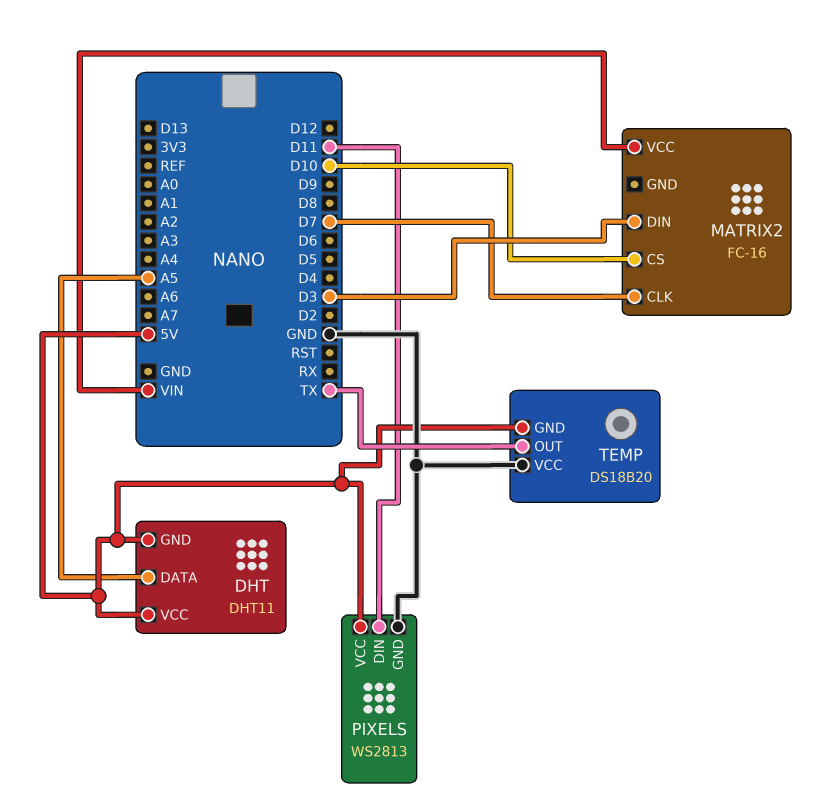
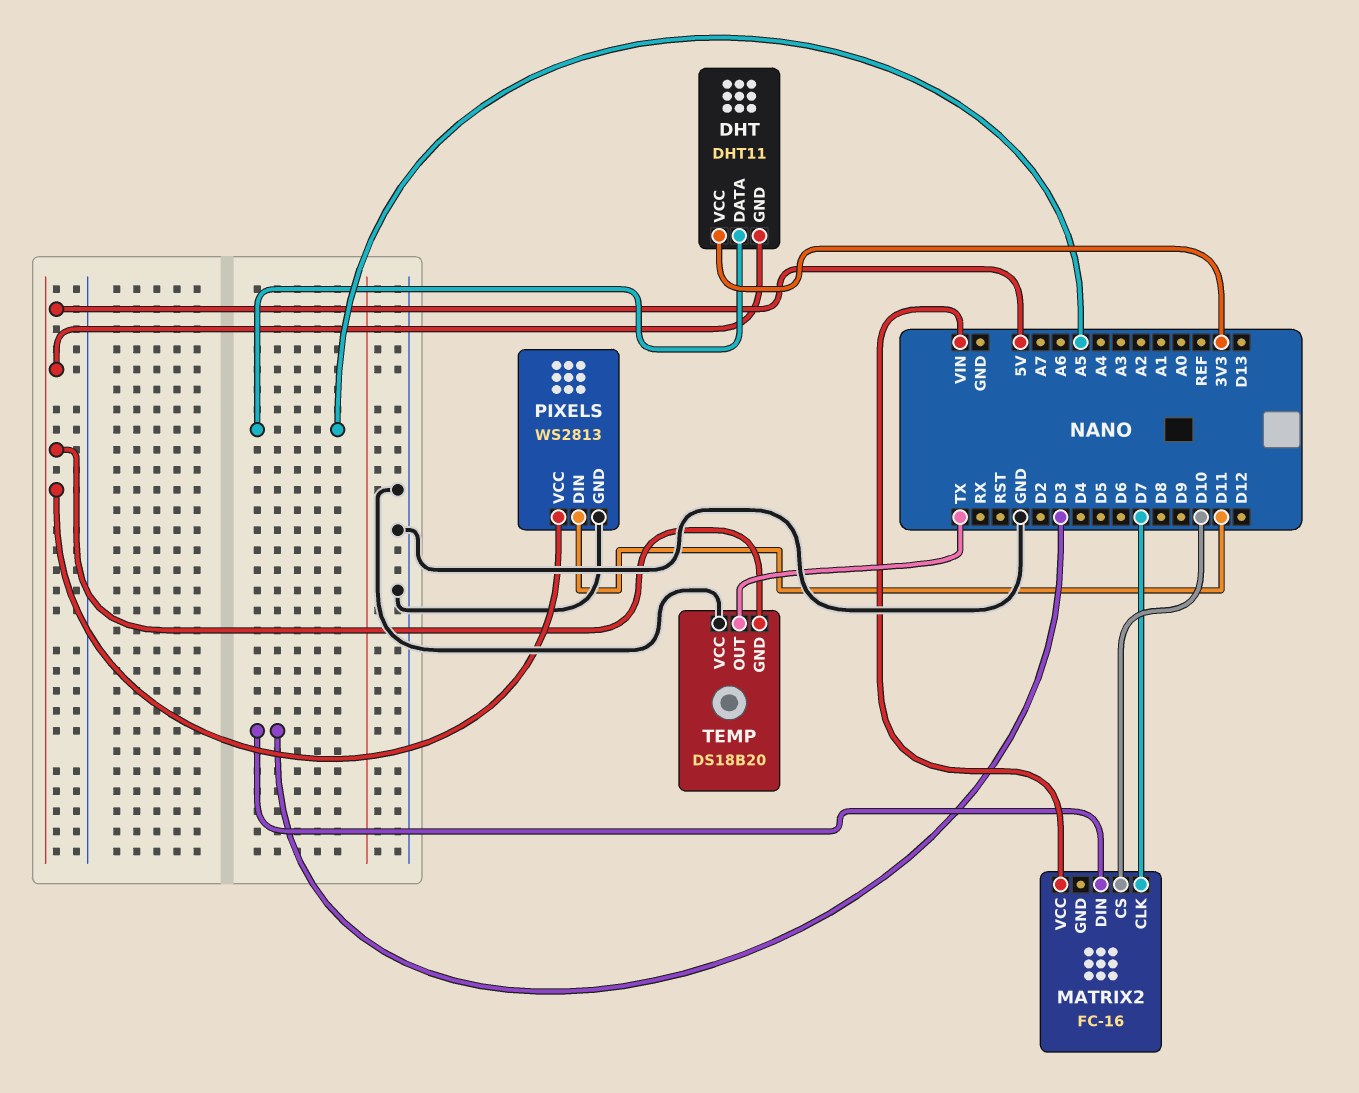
DHT pin VCC: 5V -> 3V3

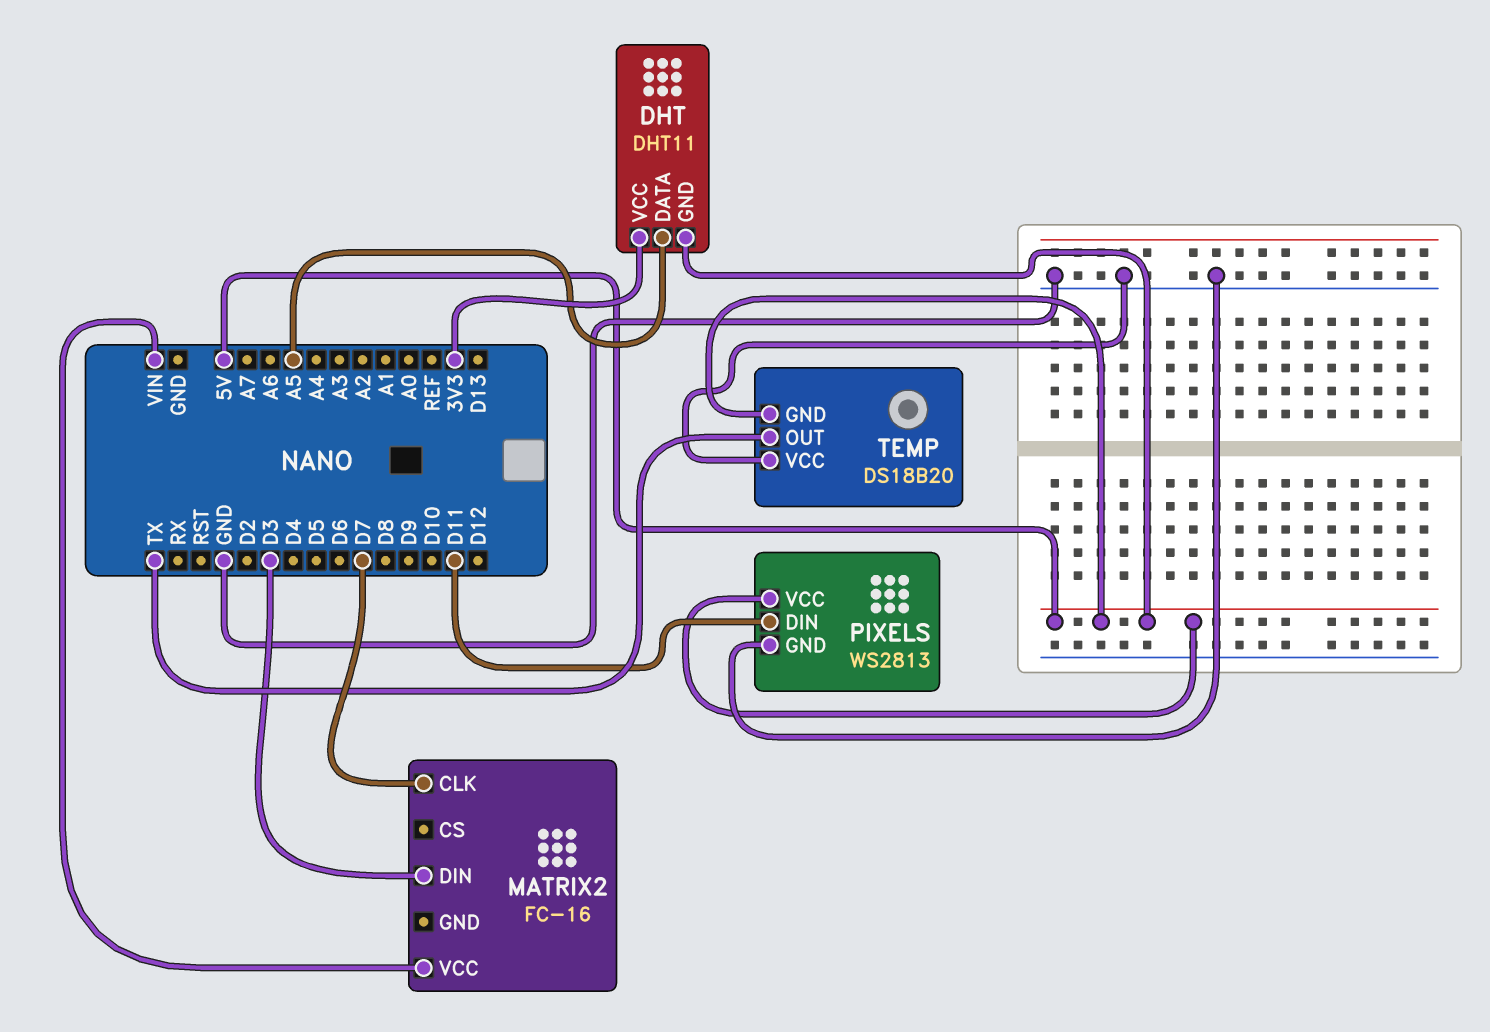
MATRIX2 pin CS: D10 -> none

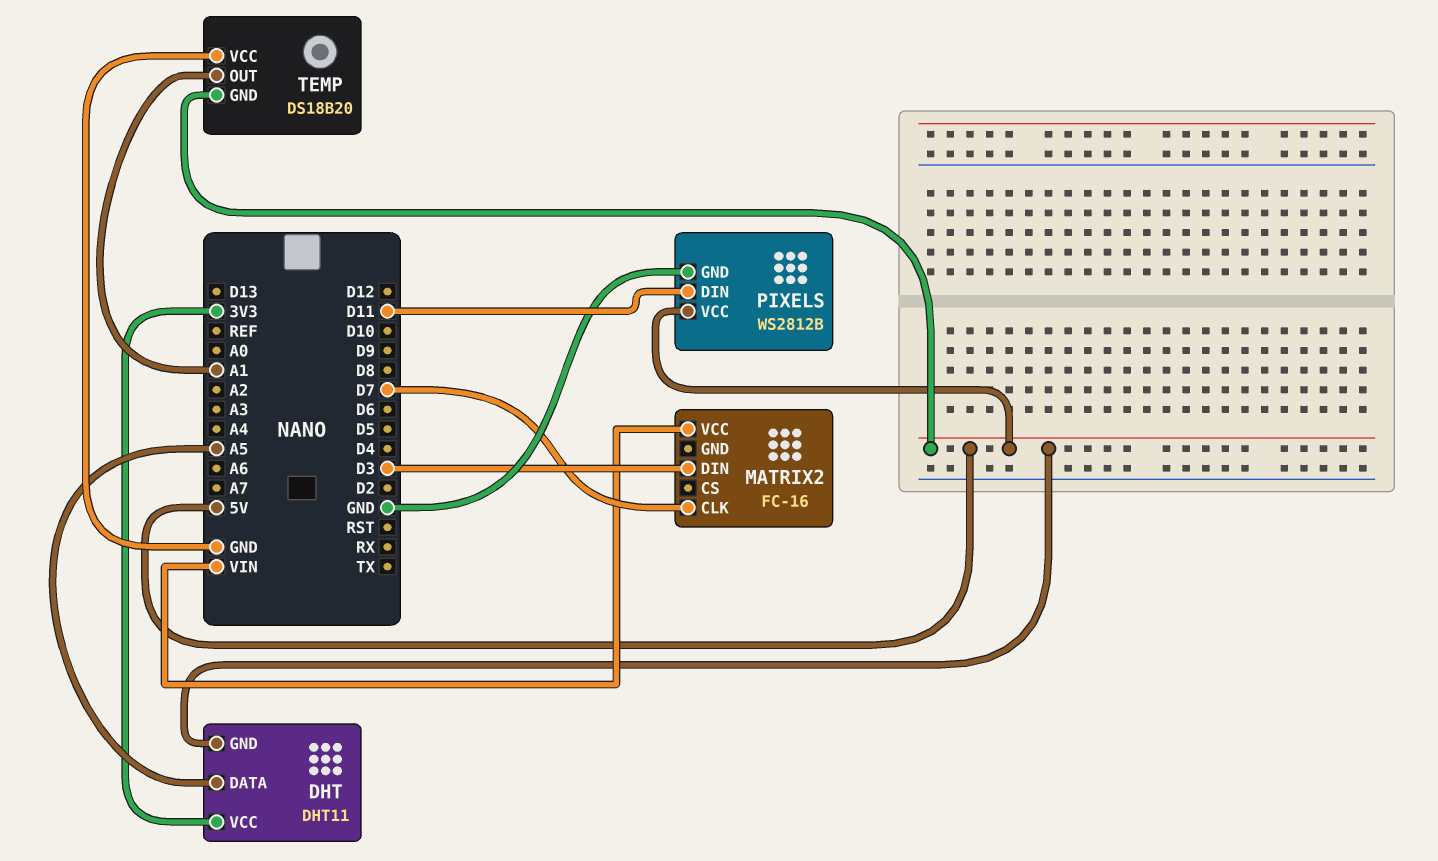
PIXELS: WS2813 -> WS2812B
TEMP pin OUT: TX -> A1

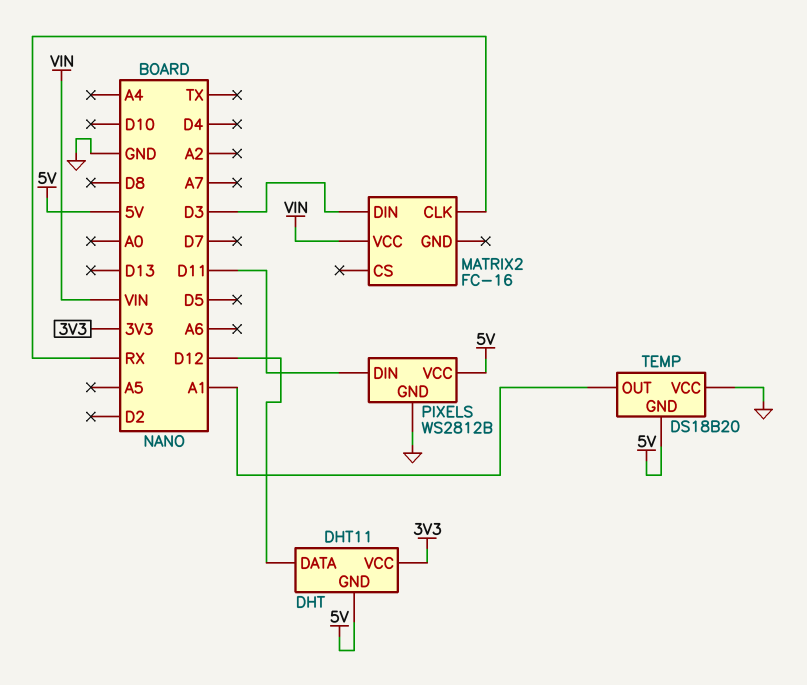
DHT pin DATA: A5 -> D12
MATRIX2 pin CLK: D7 -> RX

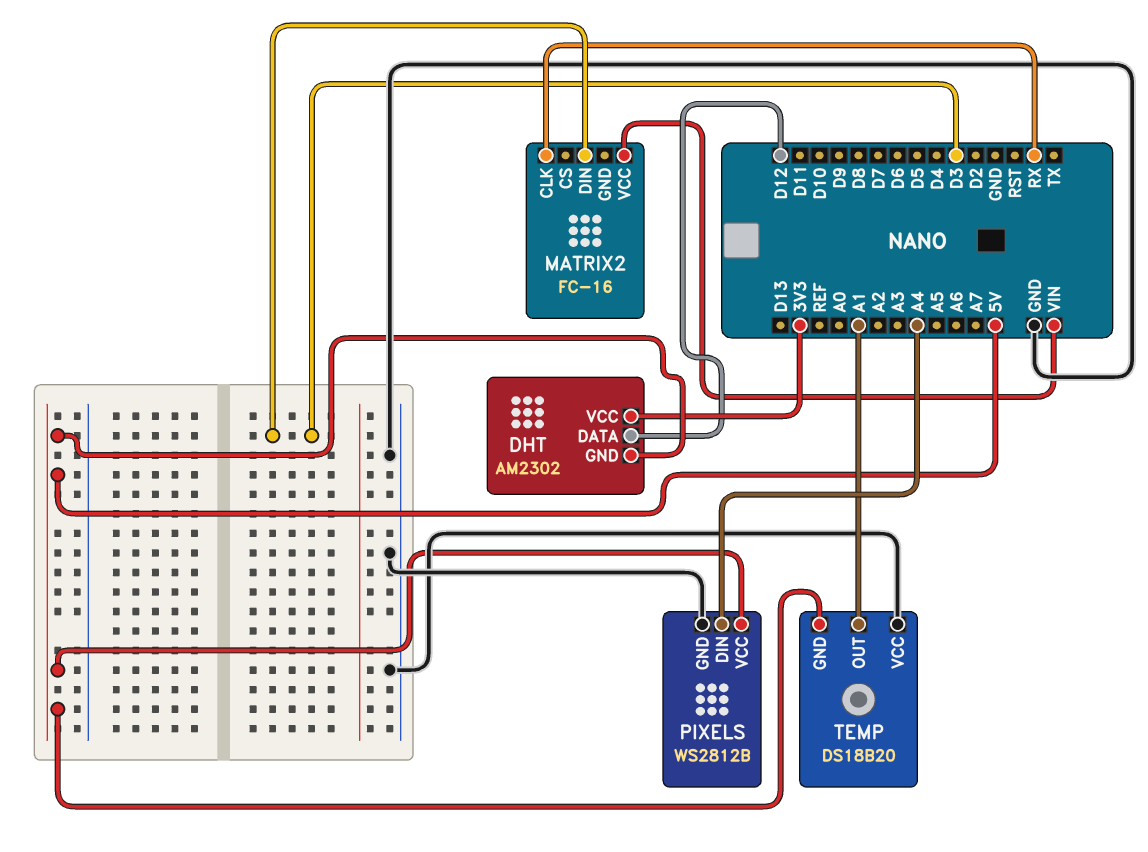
DHT: DHT11 -> AM2302
PIXELS pin DIN: D11 -> A4

